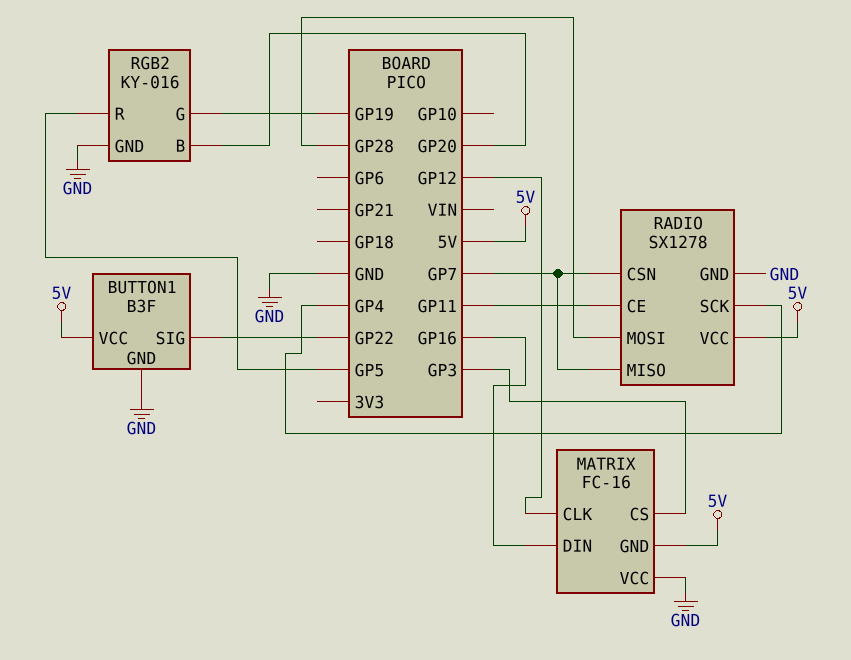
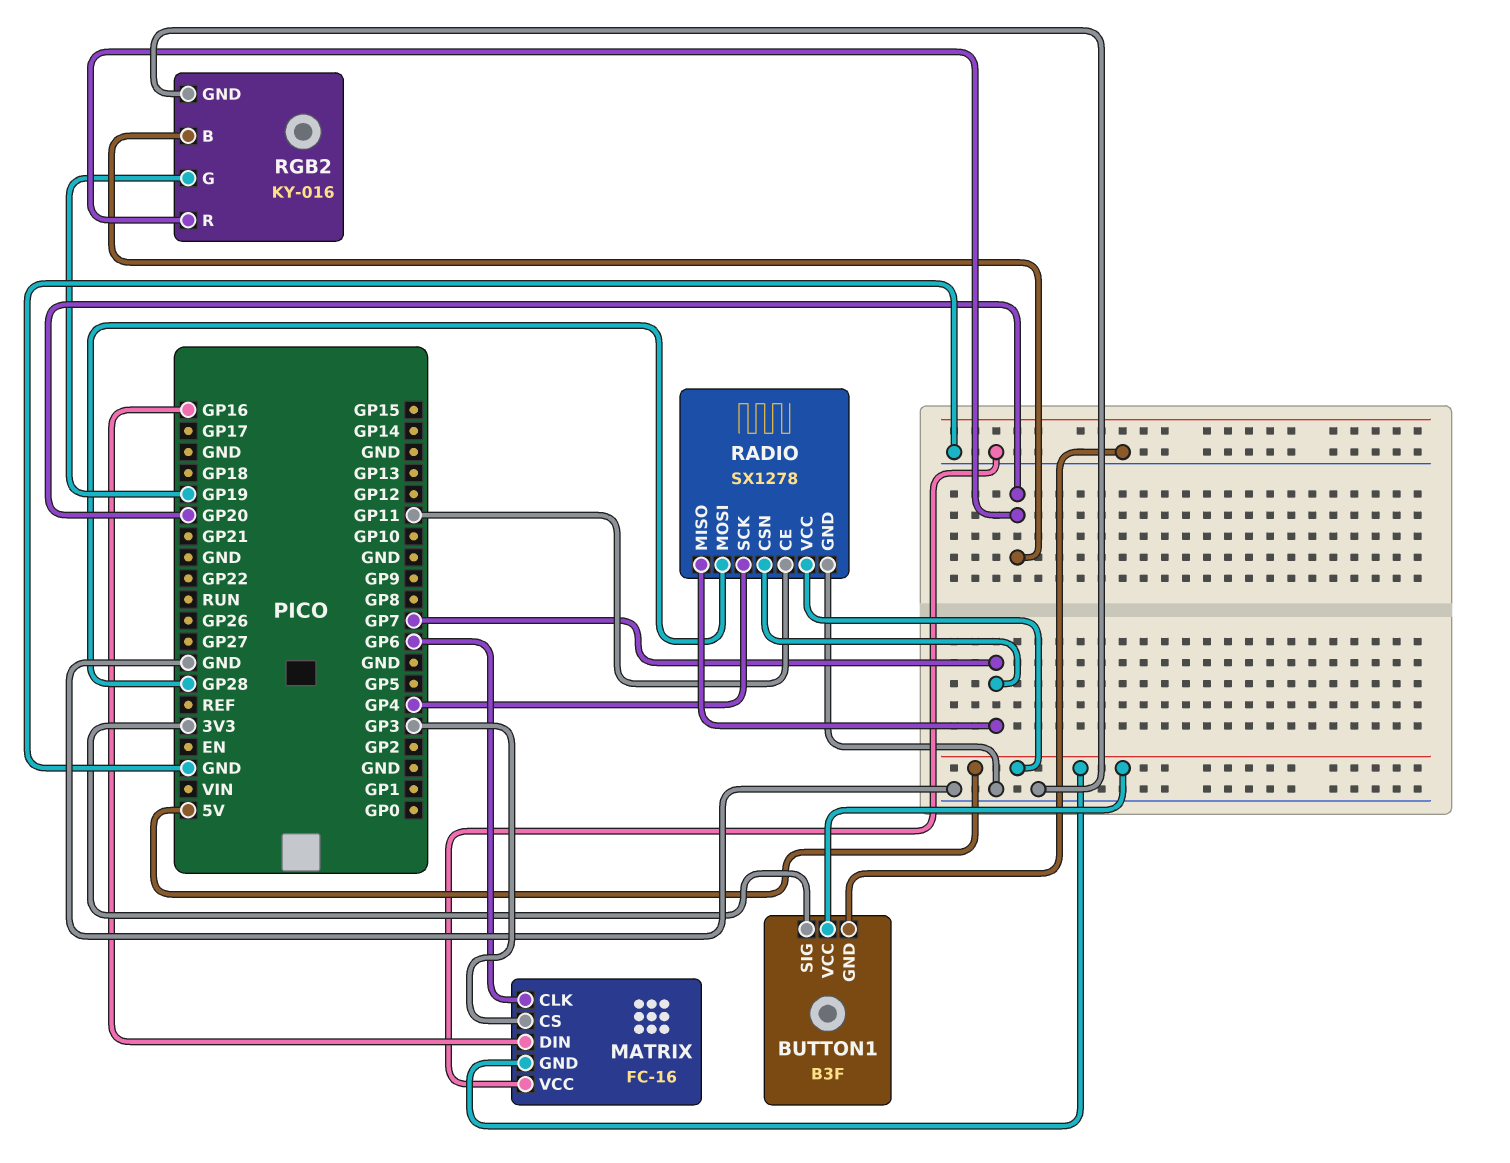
BUTTON1 pin SIG: GP22 -> 3V3
MATRIX pin CLK: GP12 -> GP6
RGB2 pin R: GP5 -> GP20

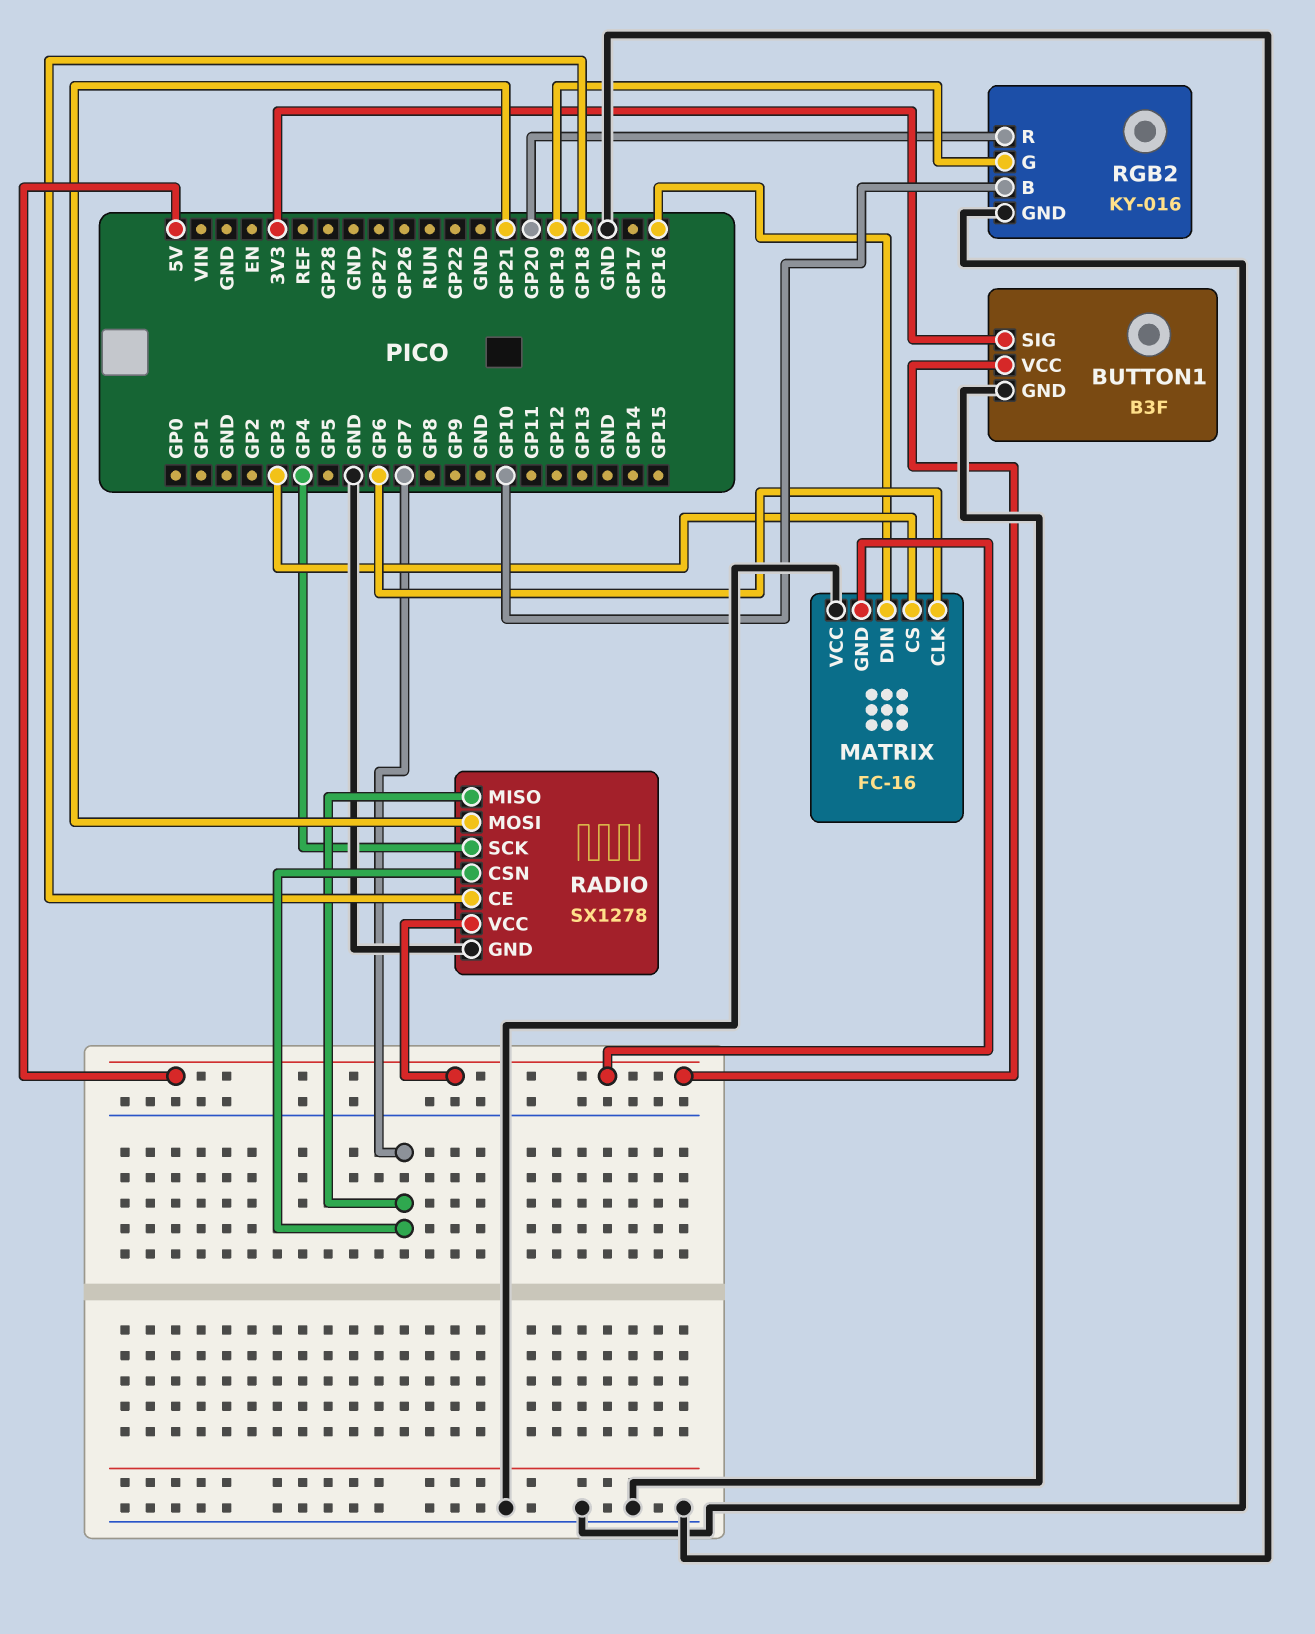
RADIO pin CE: GP11 -> GP18
RADIO pin MOSI: GP28 -> GP21
RGB2 pin B: GP20 -> GP10

